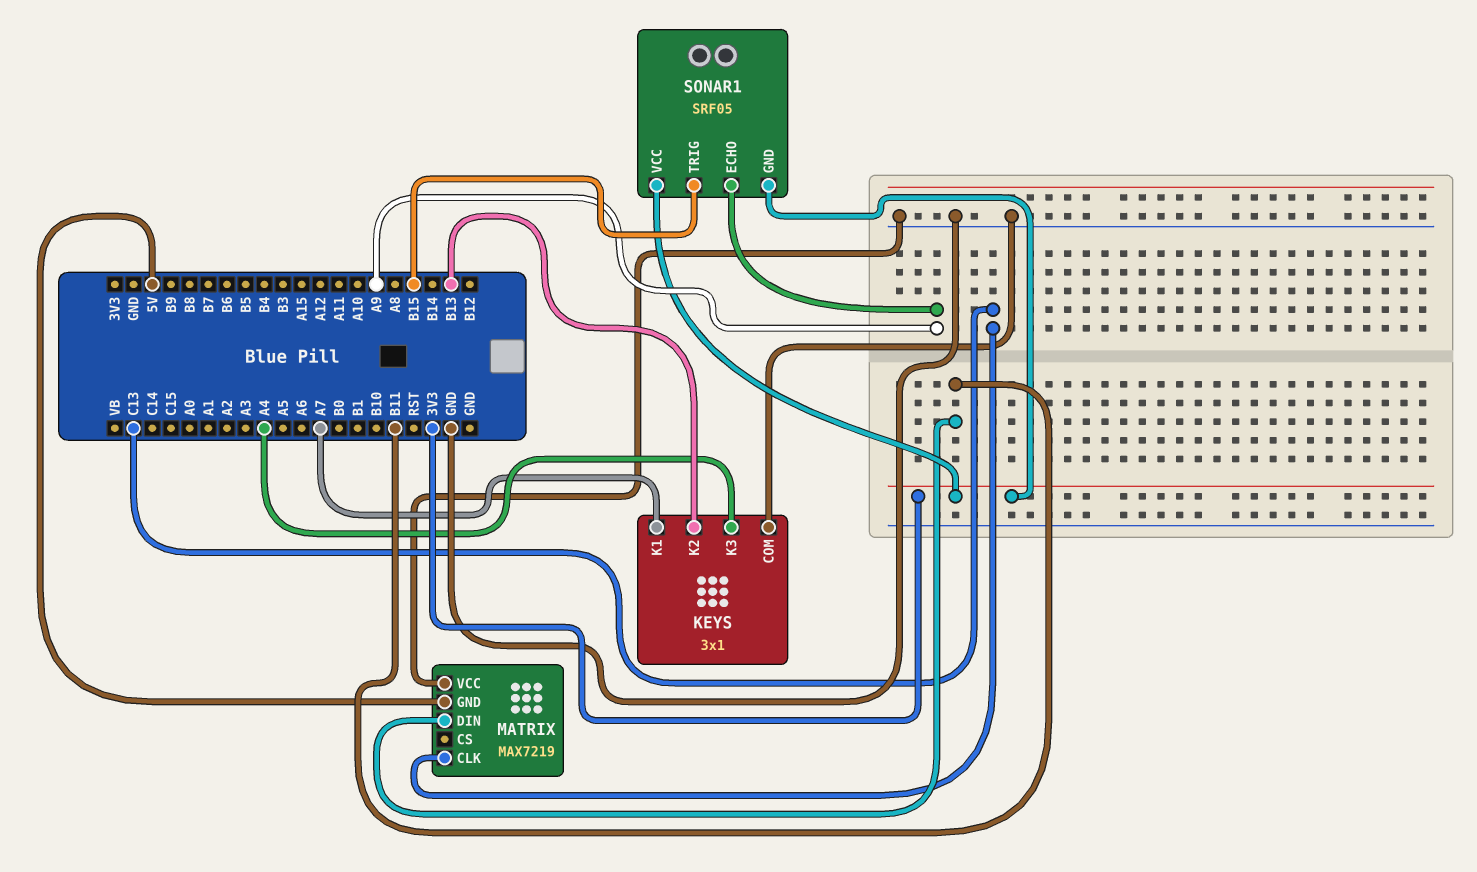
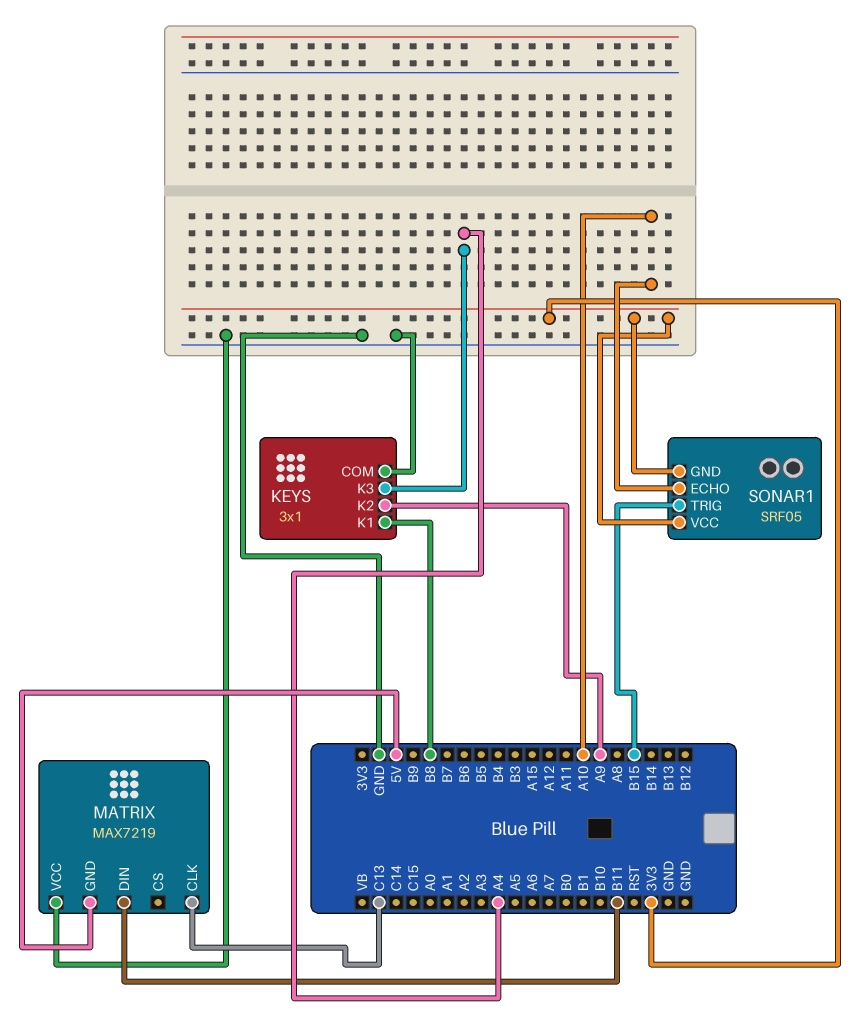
KEYS pin K1: A7 -> B8
KEYS pin K2: B13 -> A9
SONAR1 pin ECHO: A9 -> A10

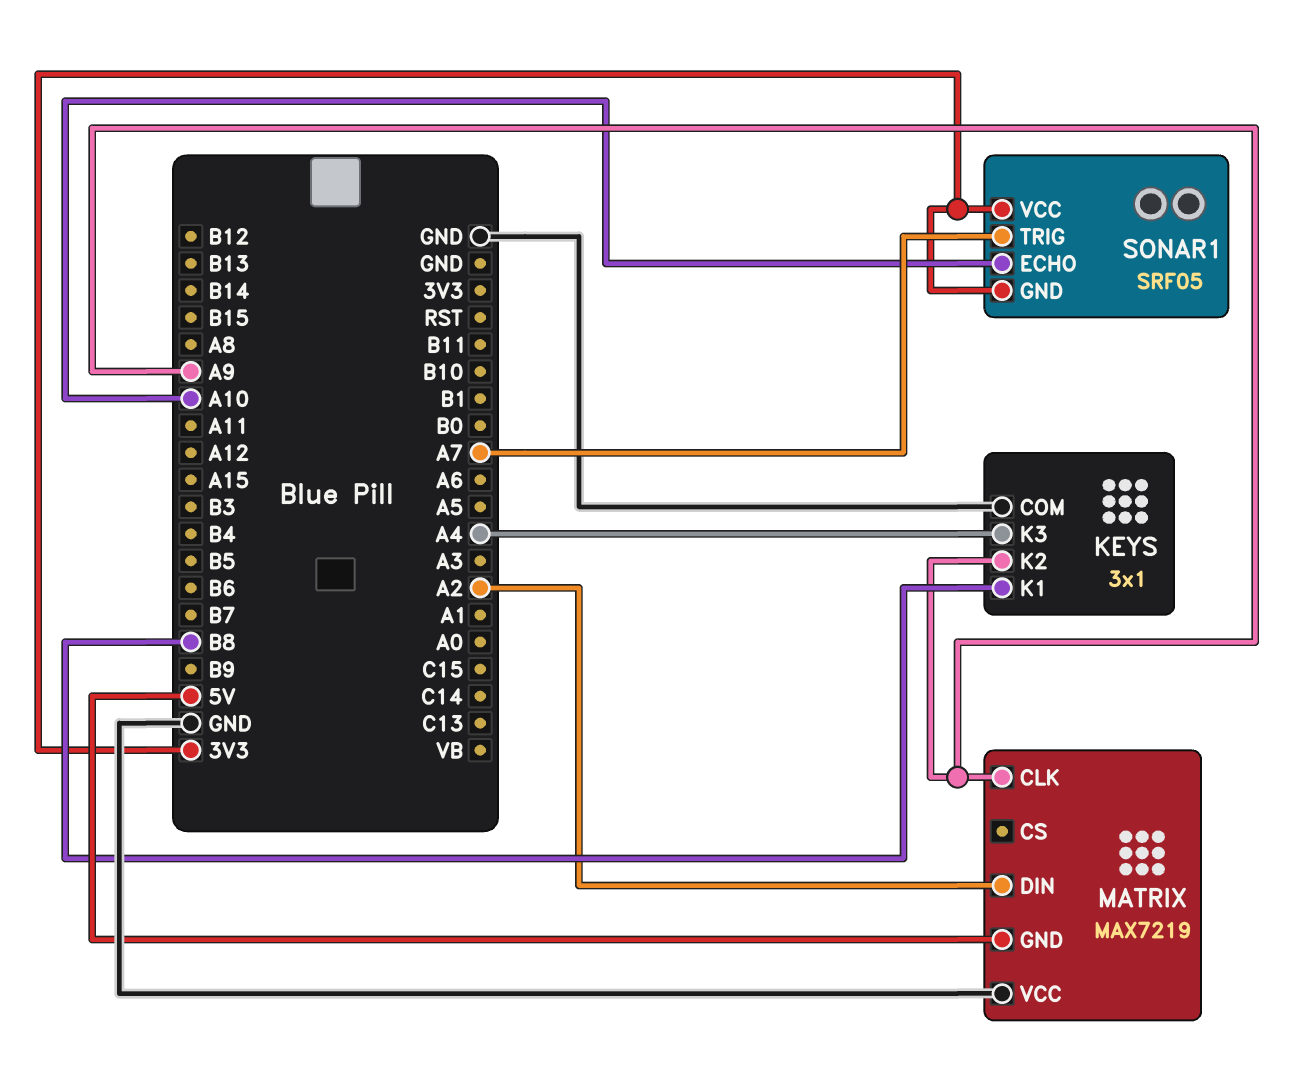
MATRIX pin CLK: C13 -> A9
MATRIX pin DIN: B11 -> A2
SONAR1 pin TRIG: B15 -> A7

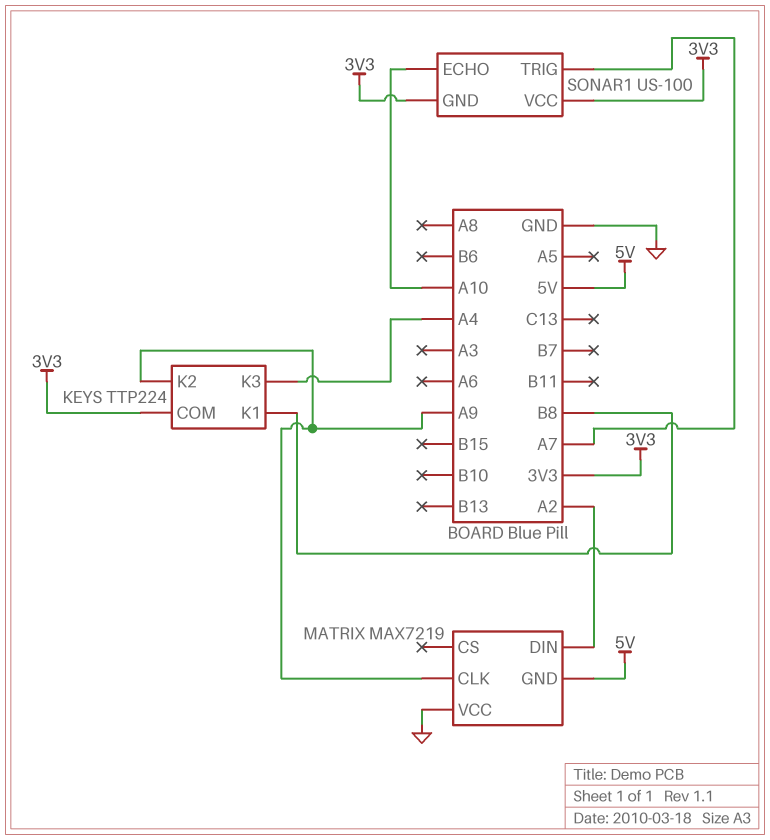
KEYS: 3x1 -> TTP224
KEYS pin COM: GND -> 3V3
SONAR1: SRF05 -> US-100

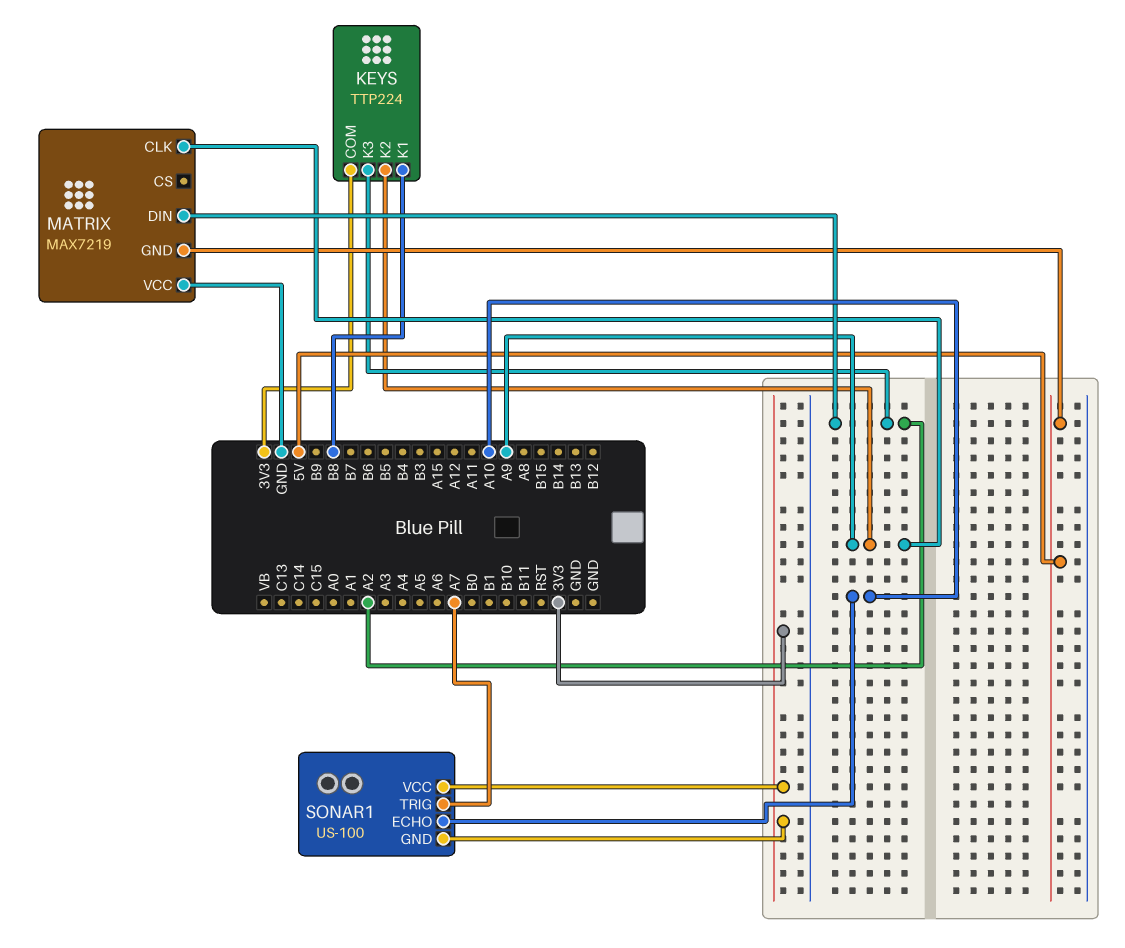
KEYS pin K3: A4 -> A2

